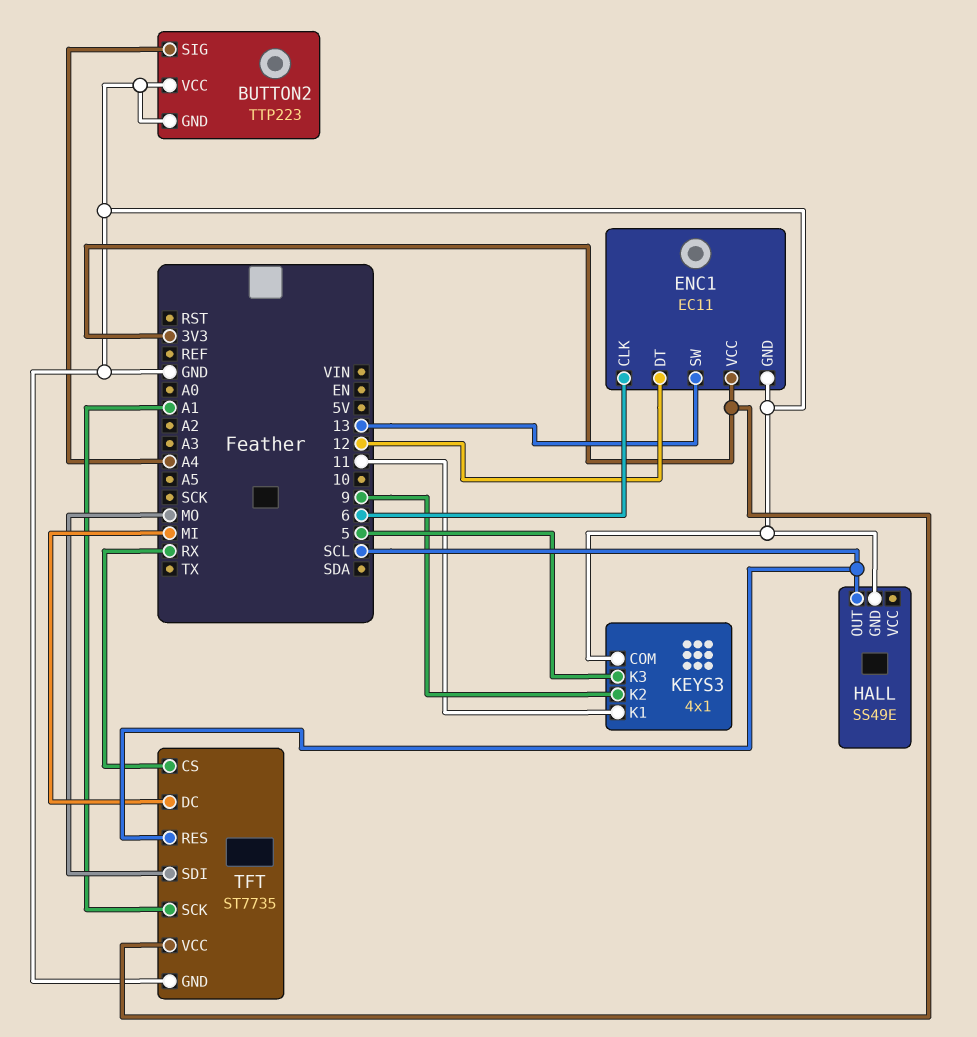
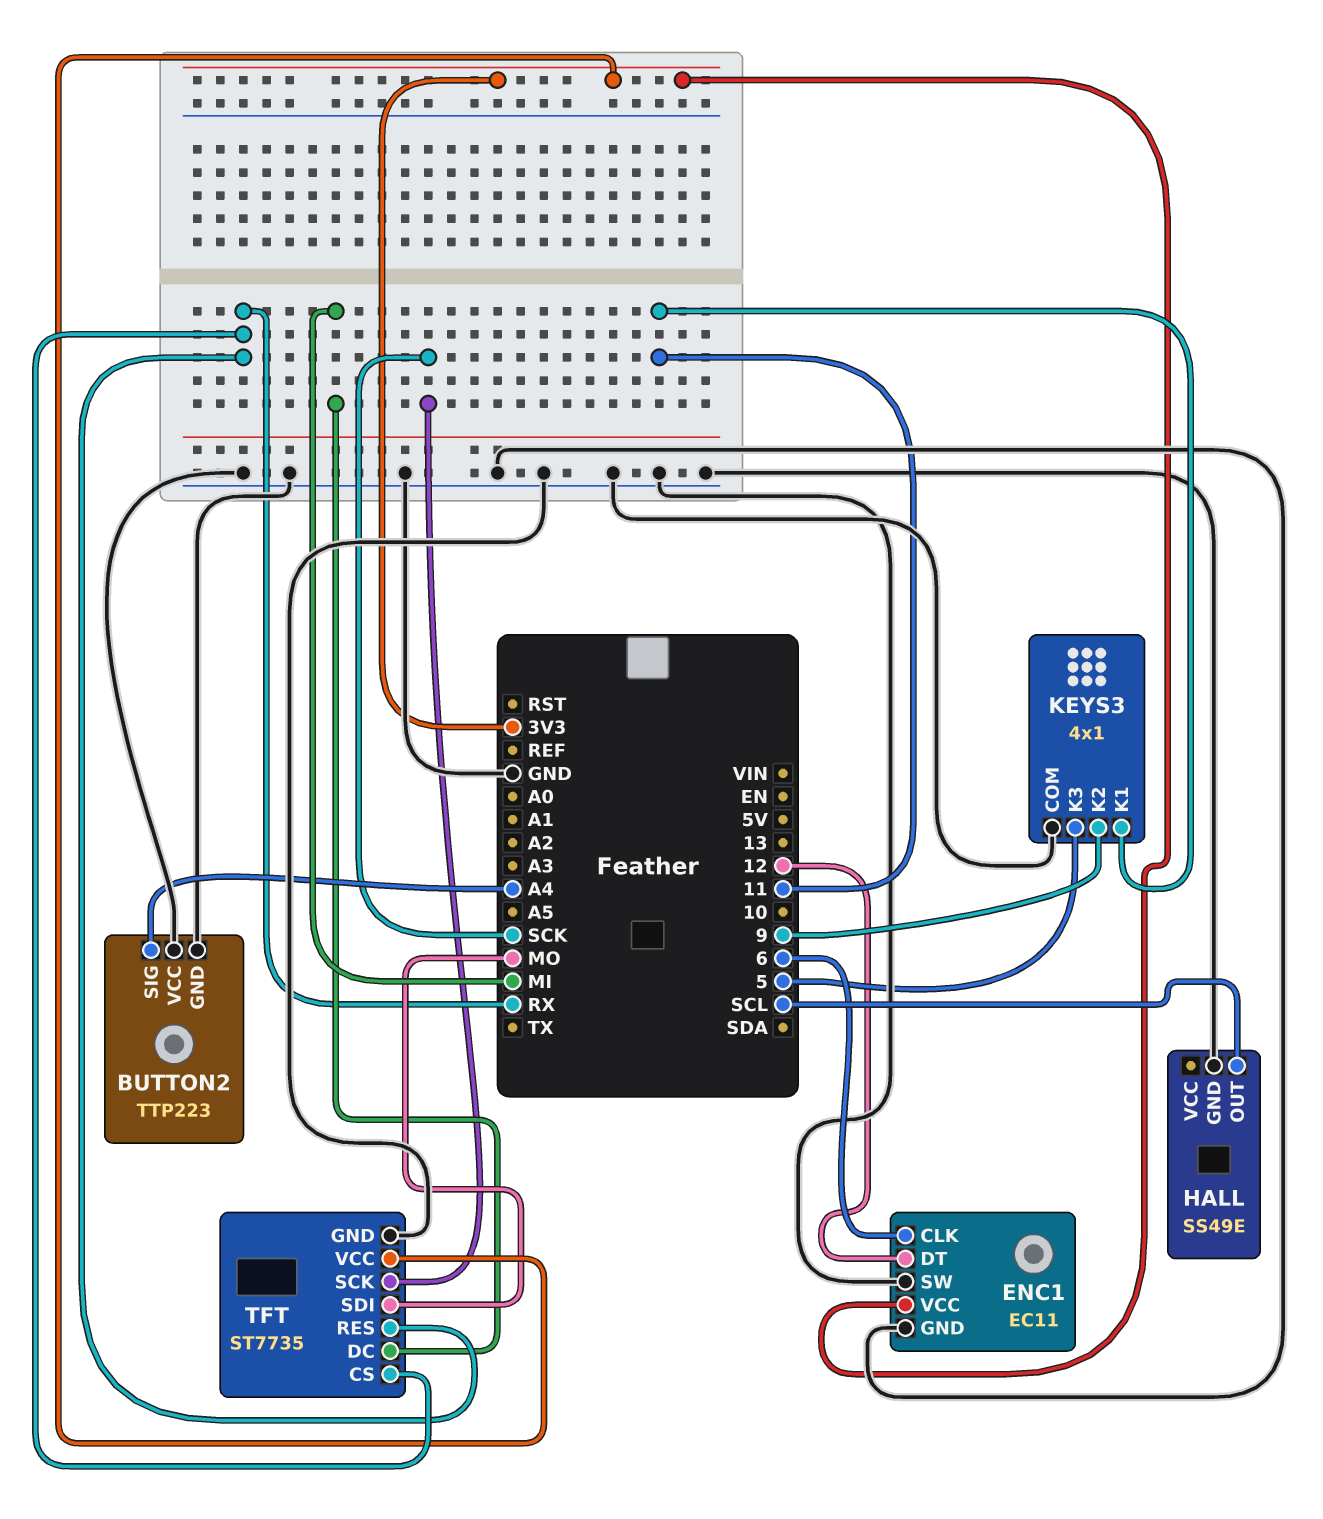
ENC1 pin SW: 13 -> GND
TFT pin RES: SCL -> RX
TFT pin SCK: A1 -> SCK

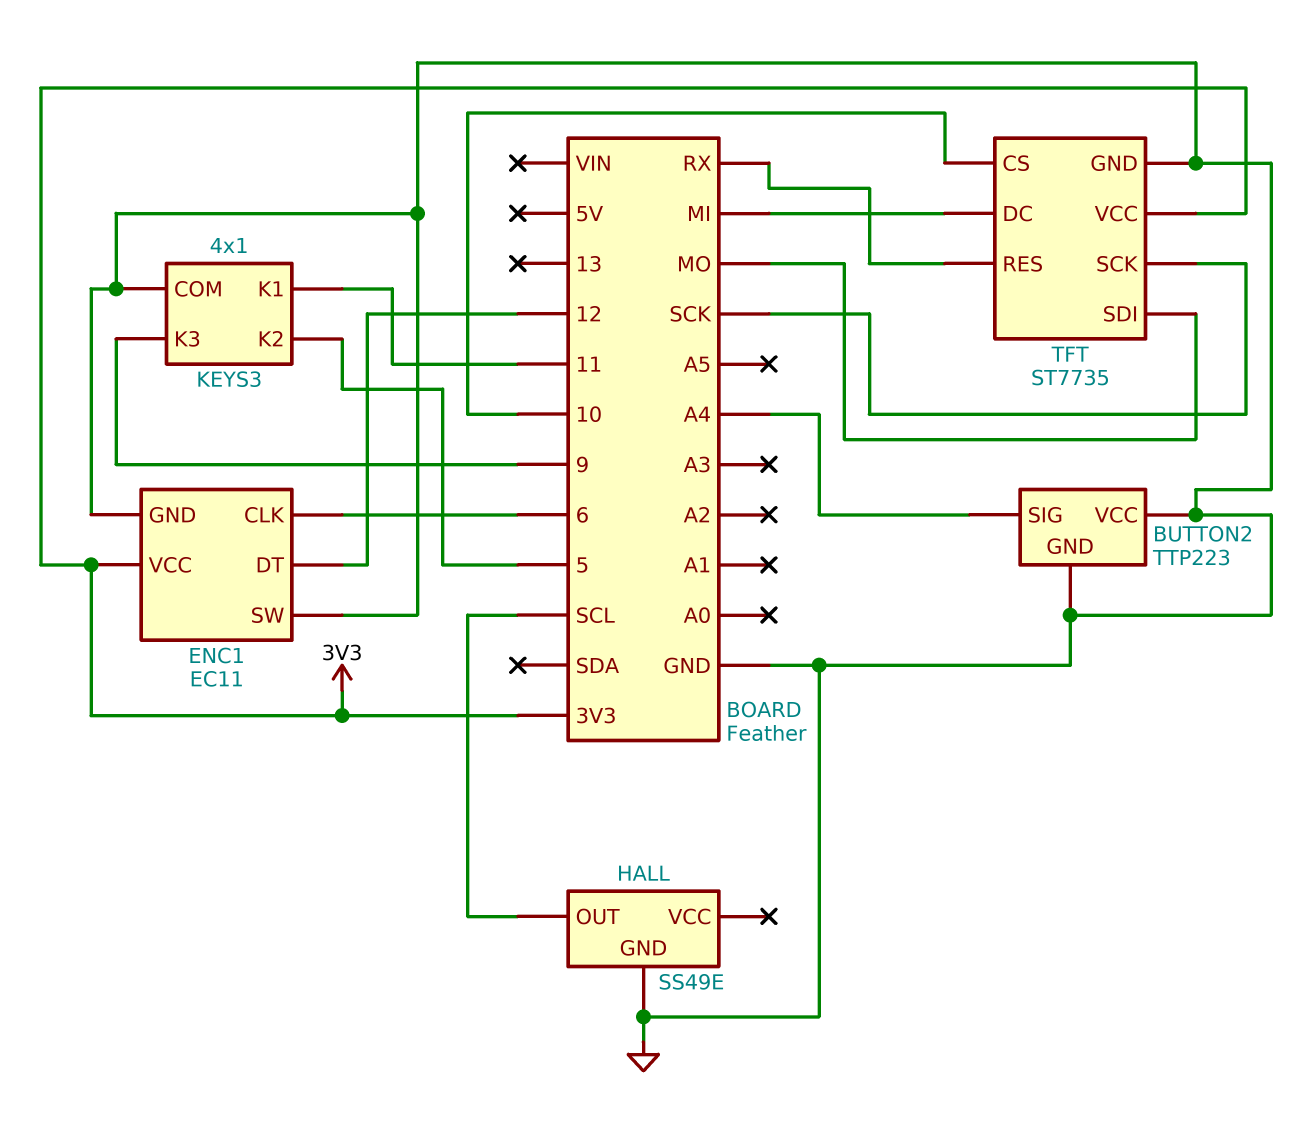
KEYS3 pin K2: 9 -> 5
KEYS3 pin K3: 5 -> 9
TFT pin CS: RX -> 10

